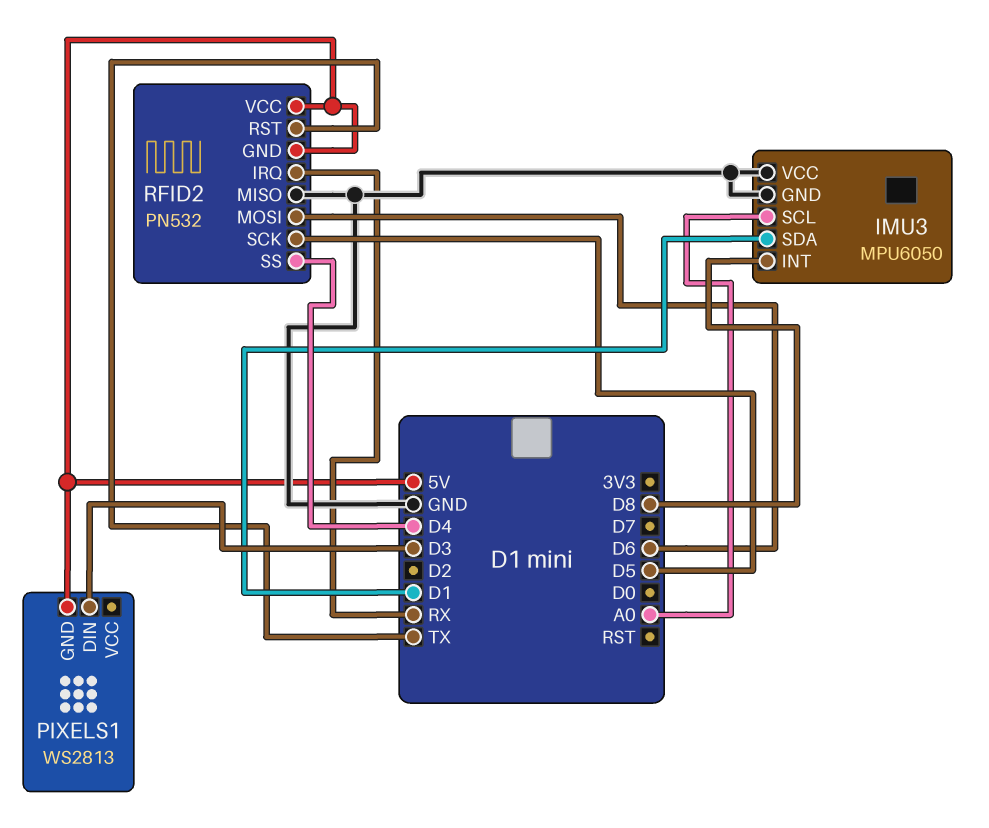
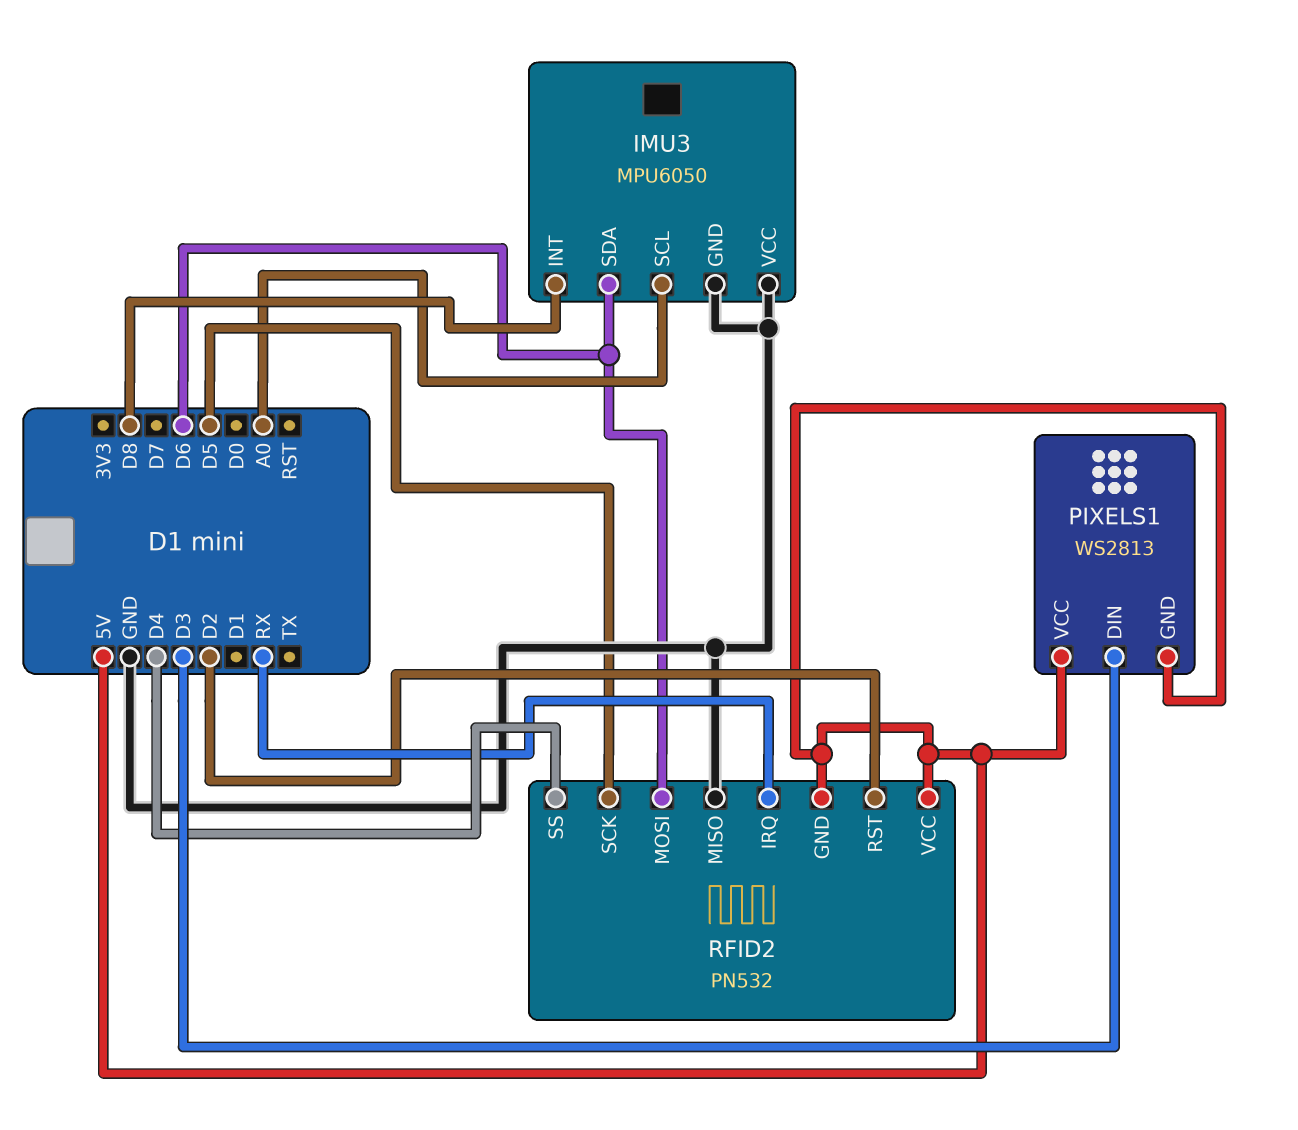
IMU3 pin SDA: D1 -> D6
PIXELS1 pin VCC: none -> 5V
RFID2 pin RST: TX -> D2

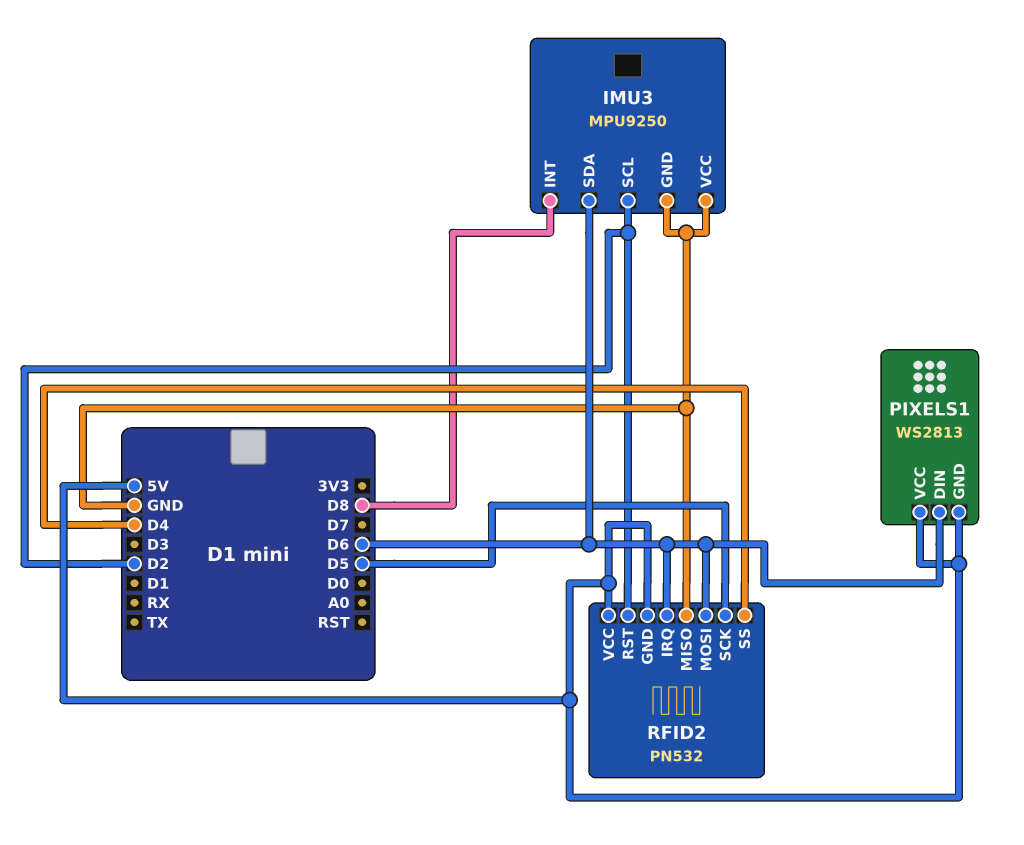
IMU3: MPU6050 -> MPU9250
IMU3 pin SCL: A0 -> D2
PIXELS1 pin DIN: D3 -> D6
RFID2 pin IRQ: RX -> D6

